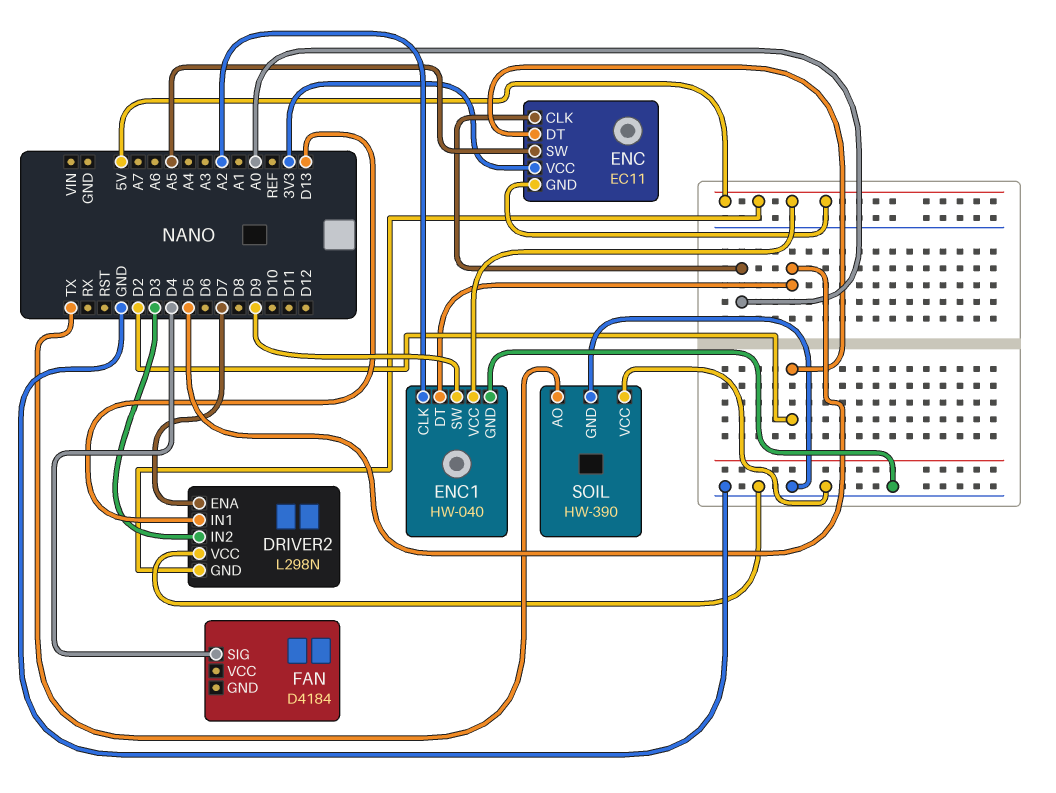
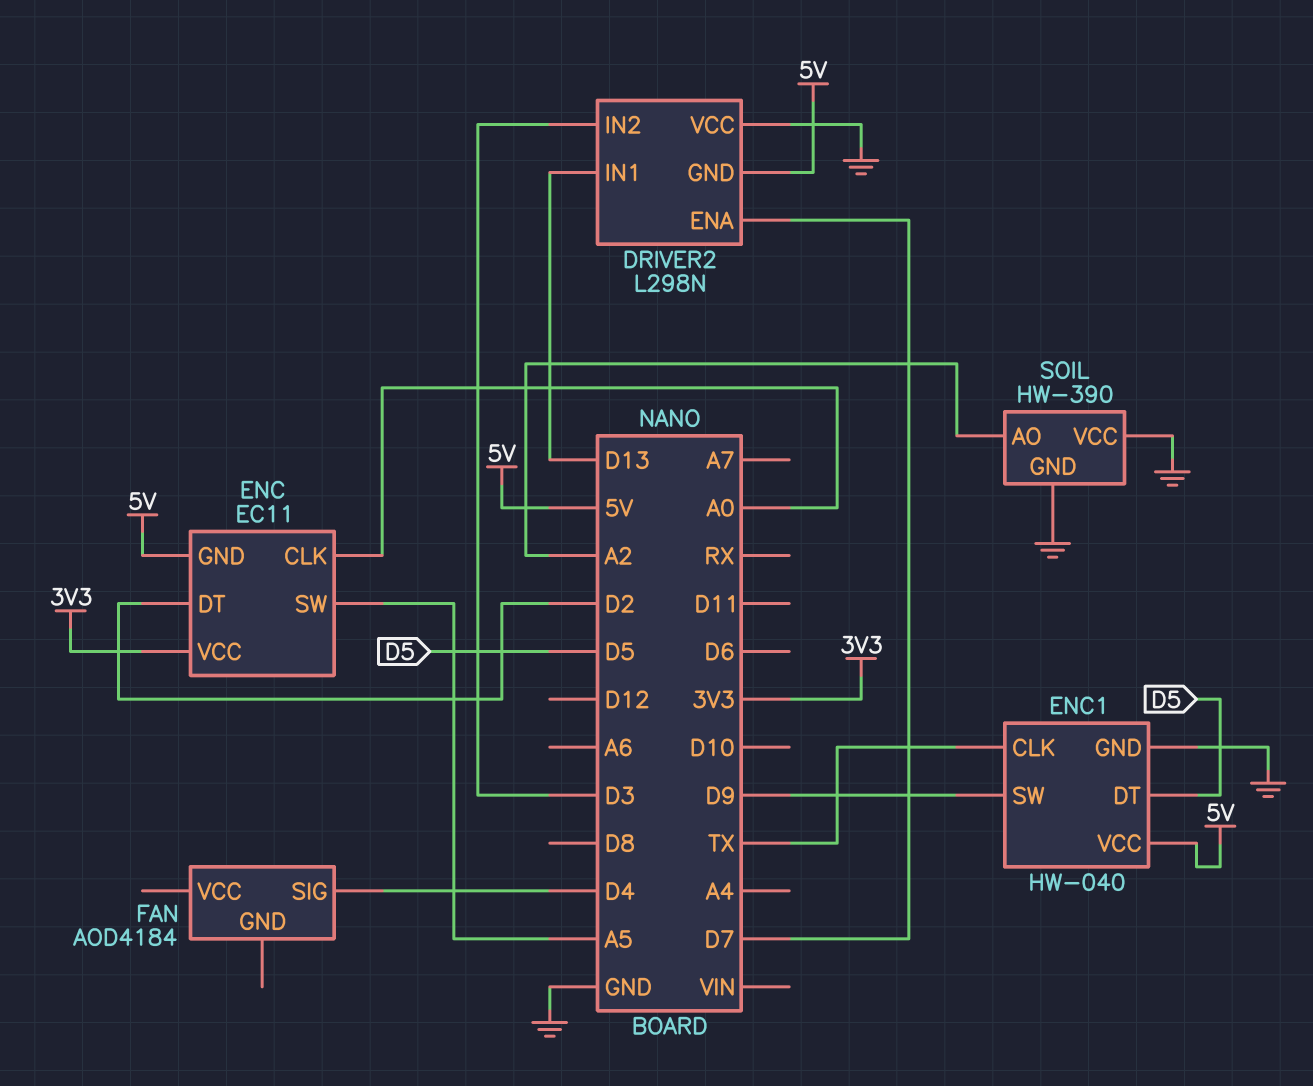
ENC1 pin CLK: A2 -> TX
FAN: D4184 -> AOD4184
SOIL pin AO: TX -> A2

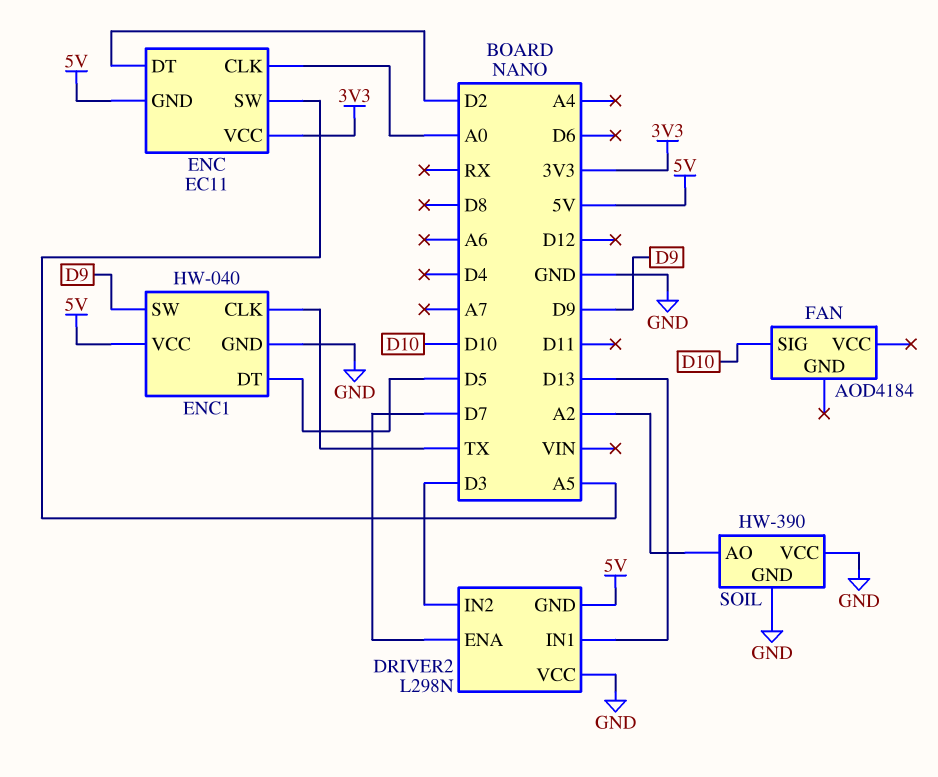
FAN pin SIG: D4 -> D10

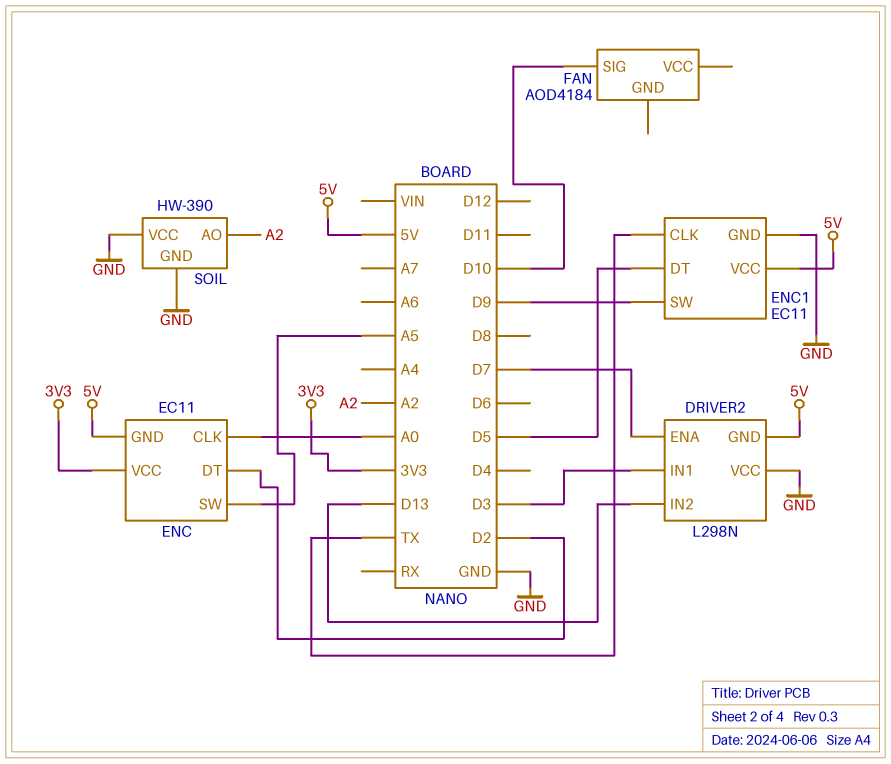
DRIVER2 pin IN1: D13 -> D3
DRIVER2 pin IN2: D3 -> D13
ENC1: HW-040 -> EC11

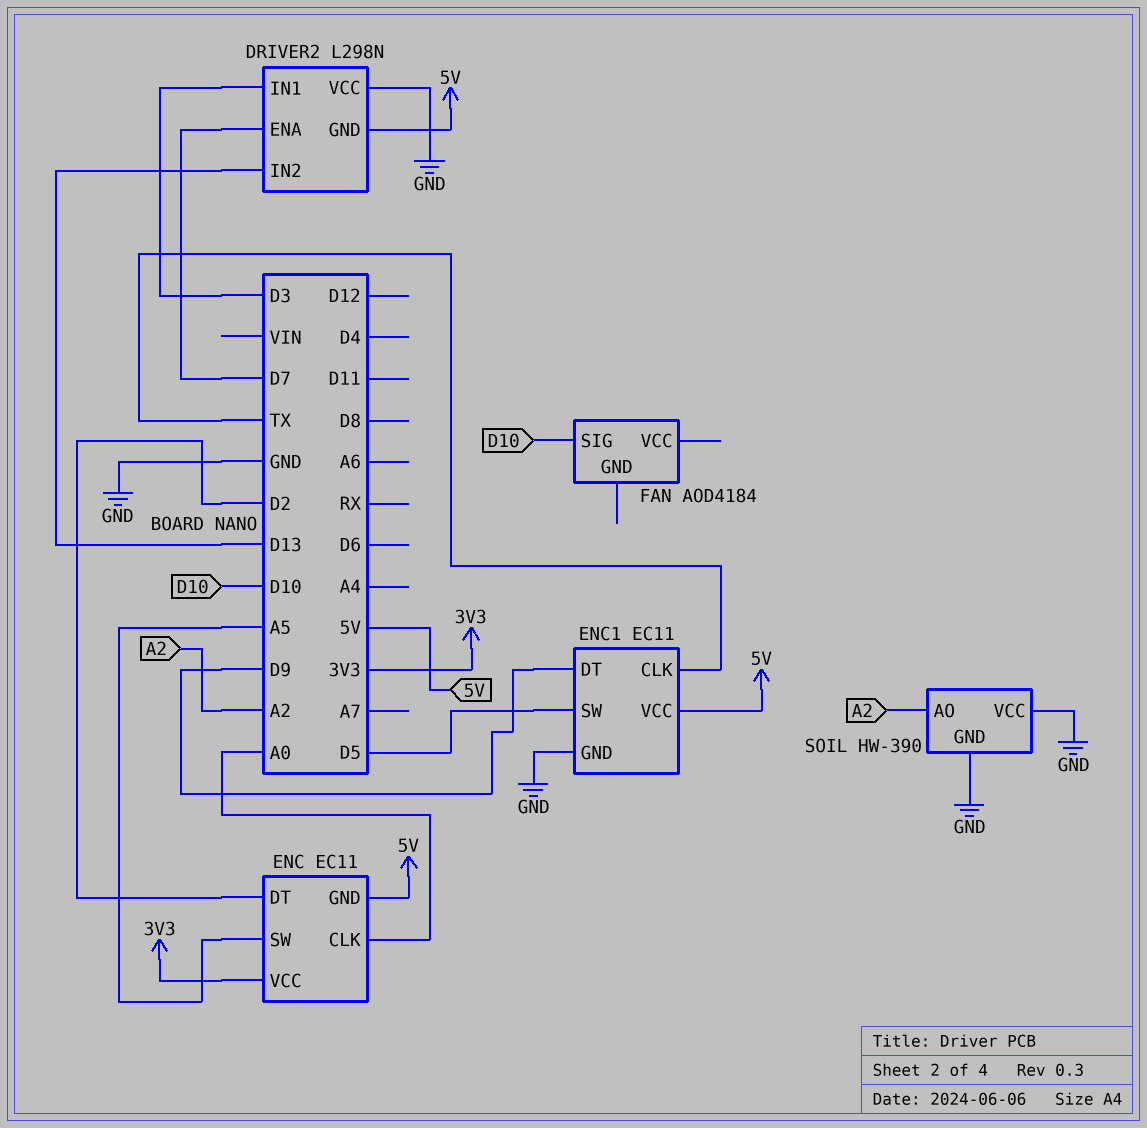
ENC1 pin DT: D5 -> D9
ENC1 pin SW: D9 -> D5

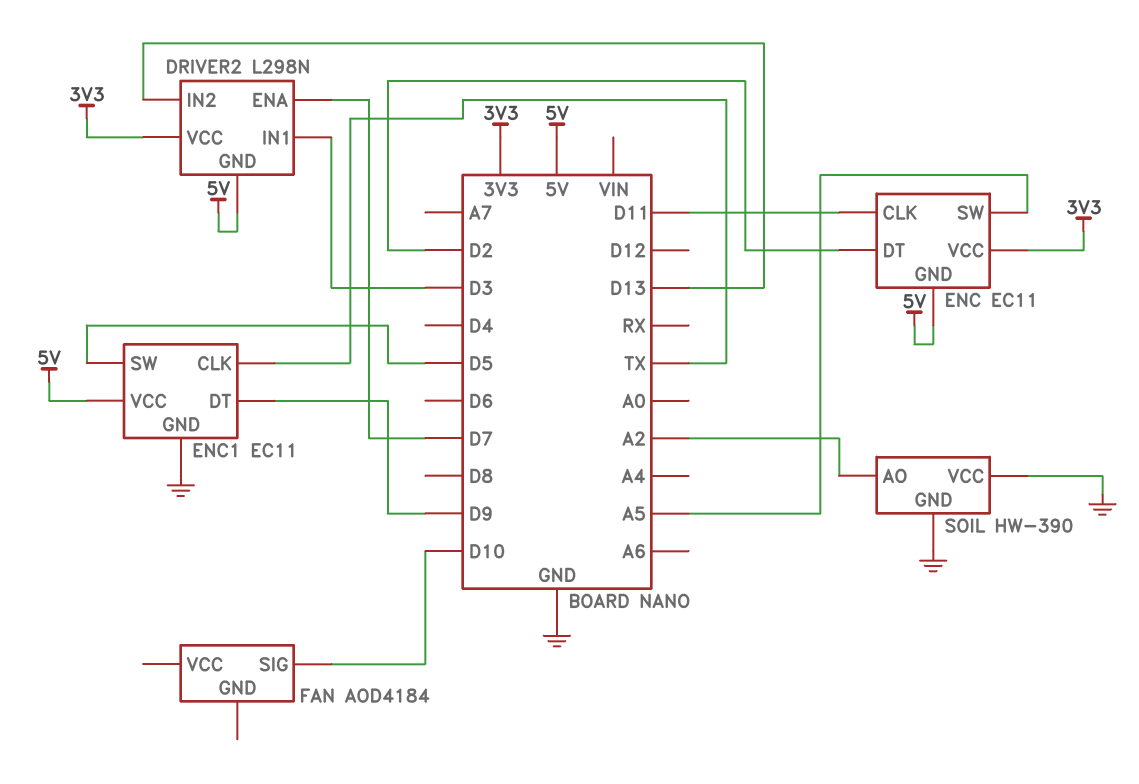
DRIVER2 pin VCC: GND -> 3V3
ENC pin CLK: A0 -> D11

